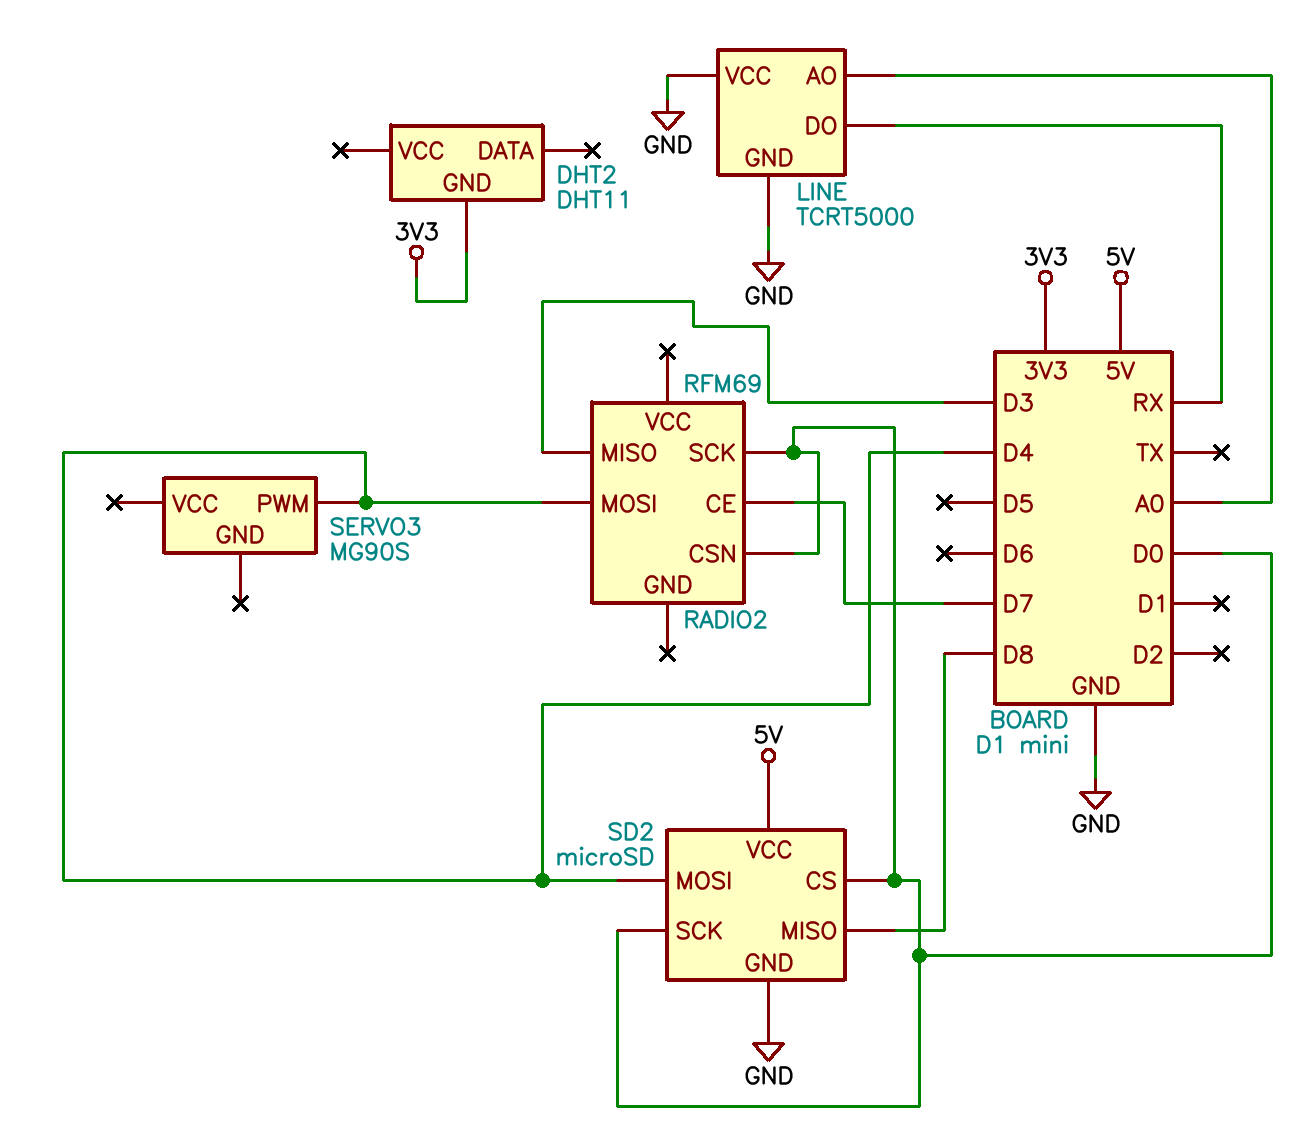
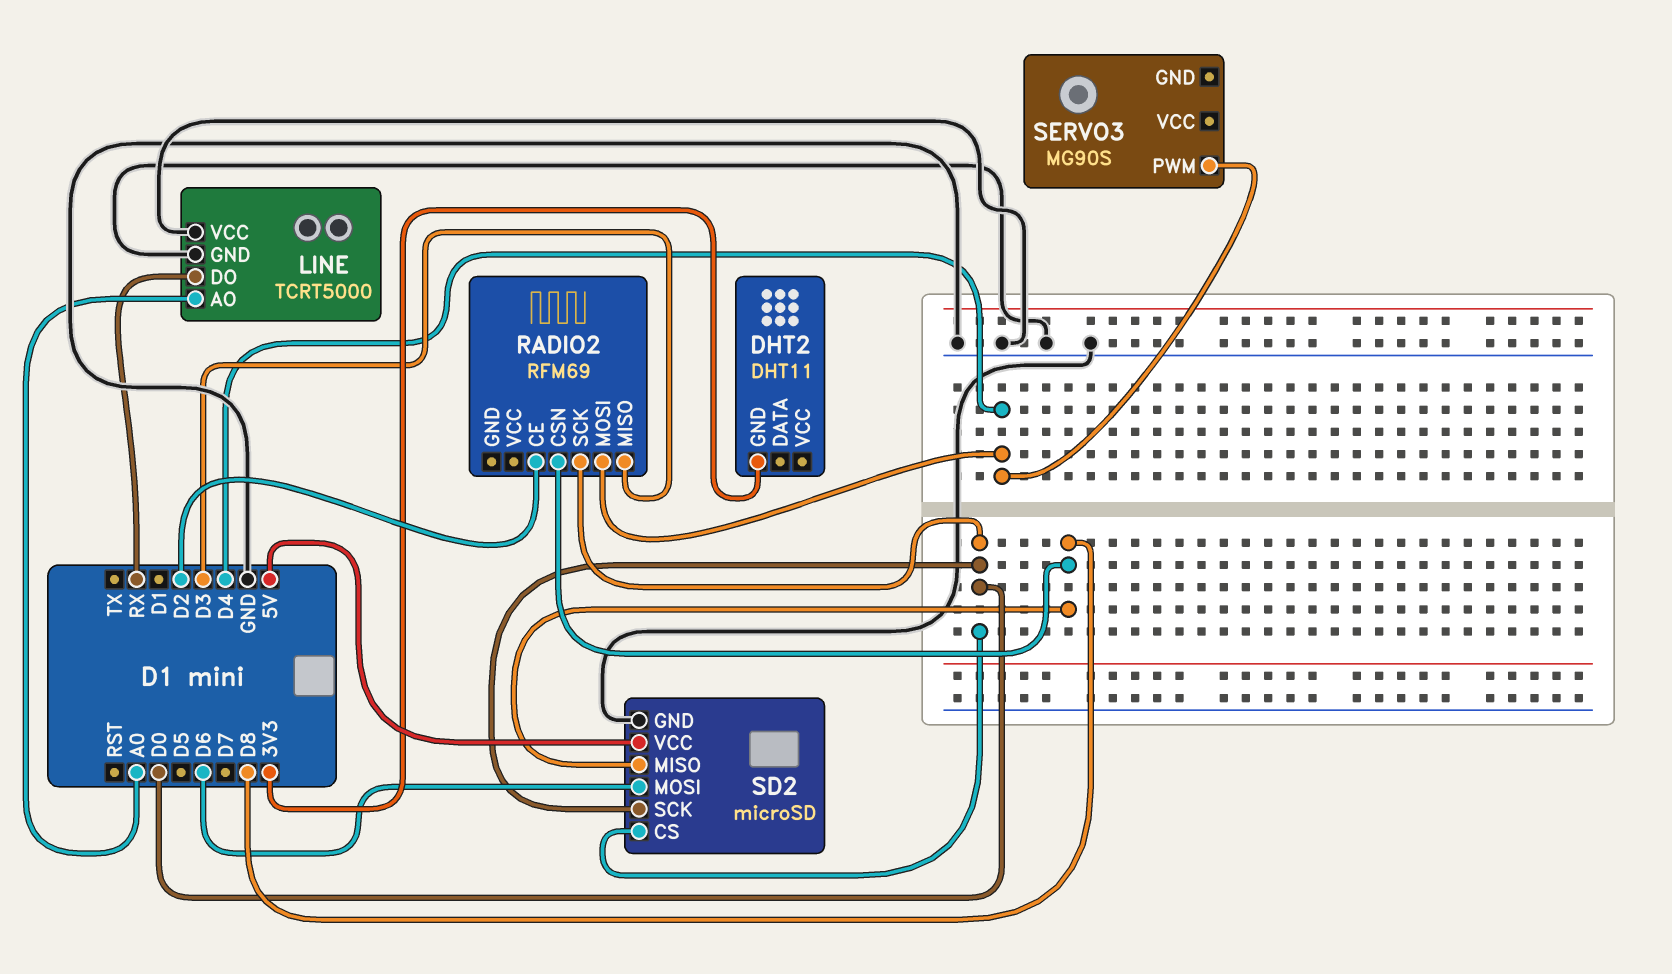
RADIO2 pin CE: D7 -> D2
RADIO2 pin CSN: D0 -> D8
SD2 pin MOSI: D4 -> D6

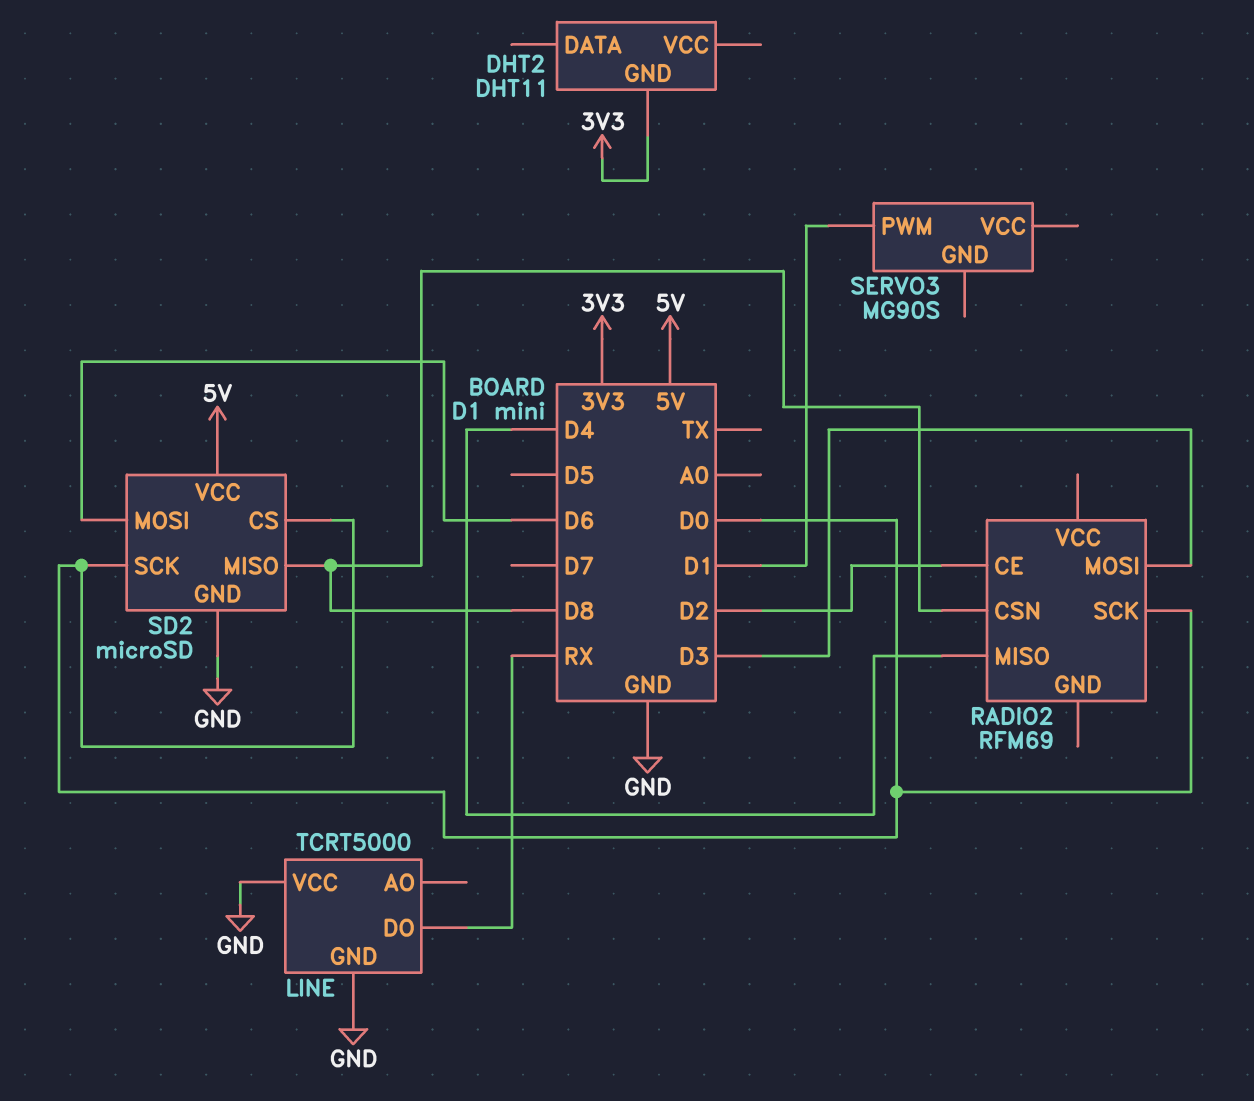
LINE pin AO: A0 -> none
RADIO2 pin MISO: D3 -> D4
RADIO2 pin MOSI: D4 -> D3
SERVO3 pin PWM: D4 -> D1

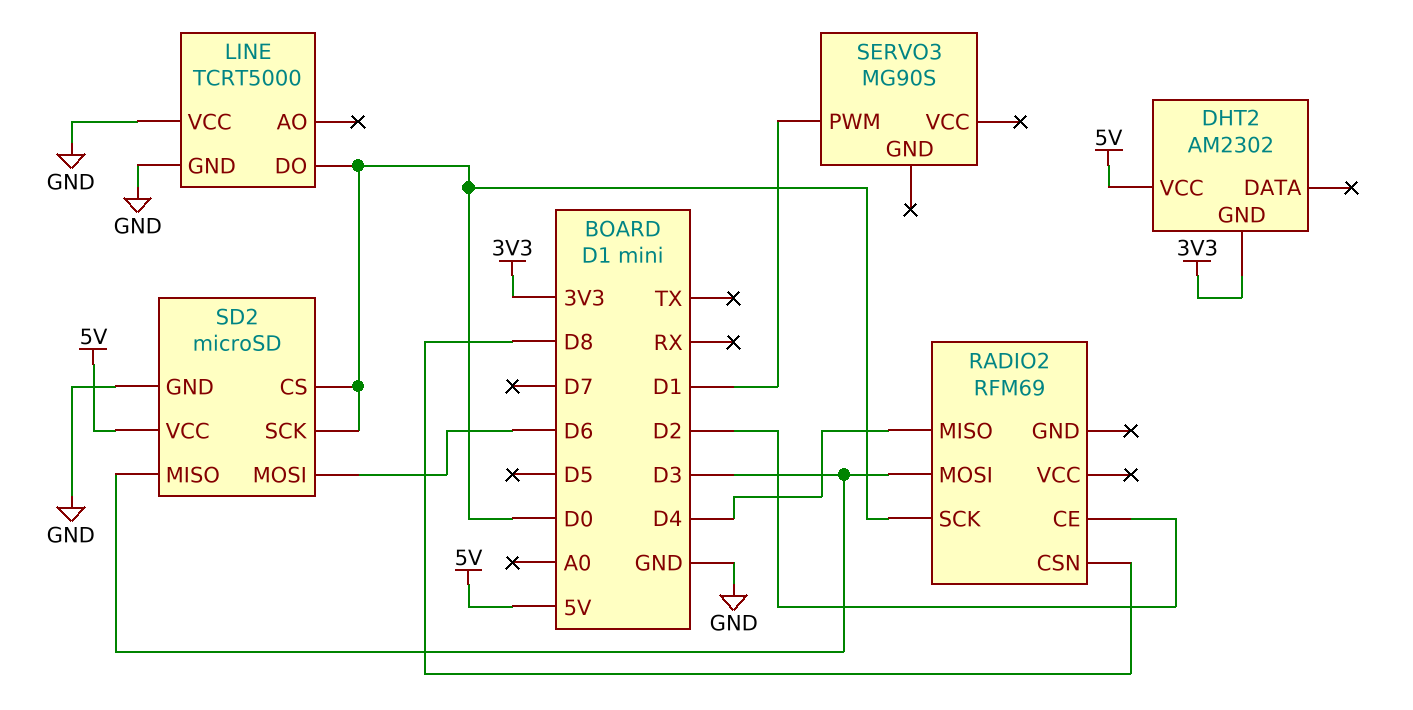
DHT2: DHT11 -> AM2302
DHT2 pin VCC: none -> 5V
LINE pin DO: RX -> D0
SD2 pin MISO: D8 -> D3

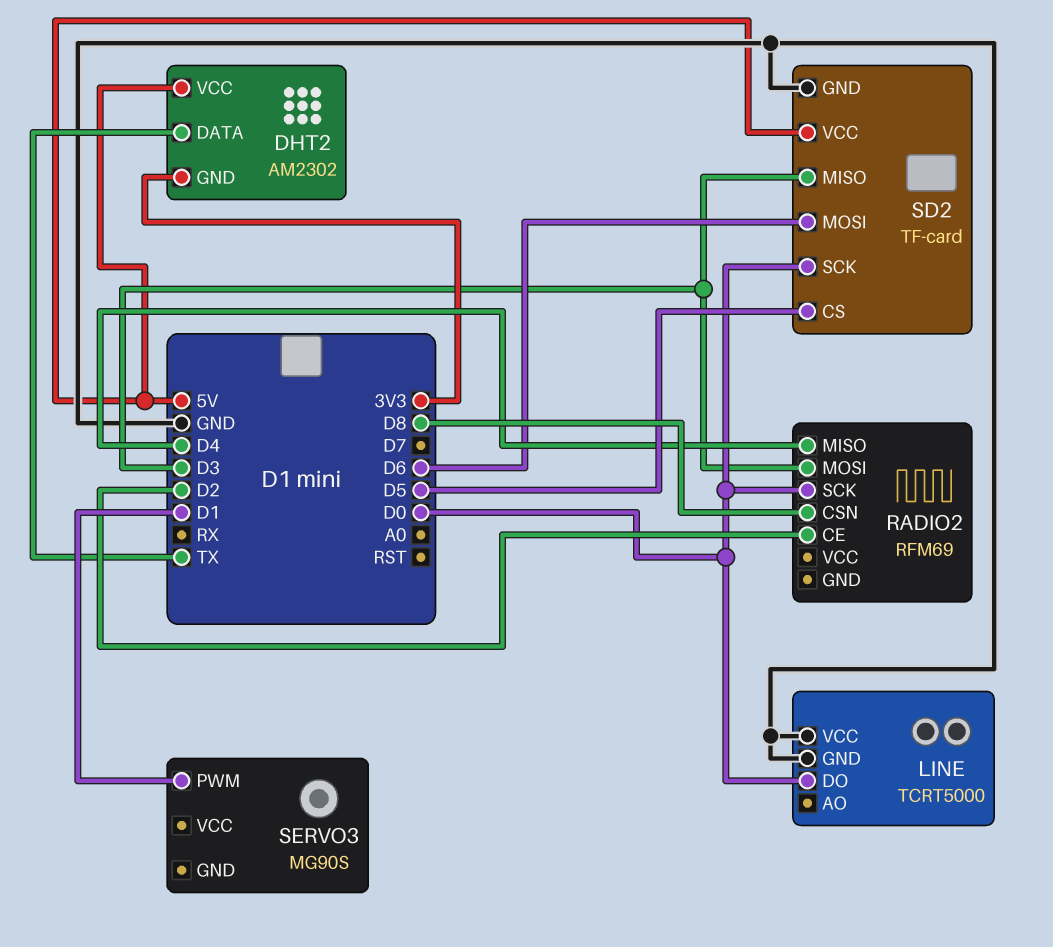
DHT2 pin DATA: none -> TX
SD2: microSD -> TF-card
SD2 pin CS: D0 -> D5

